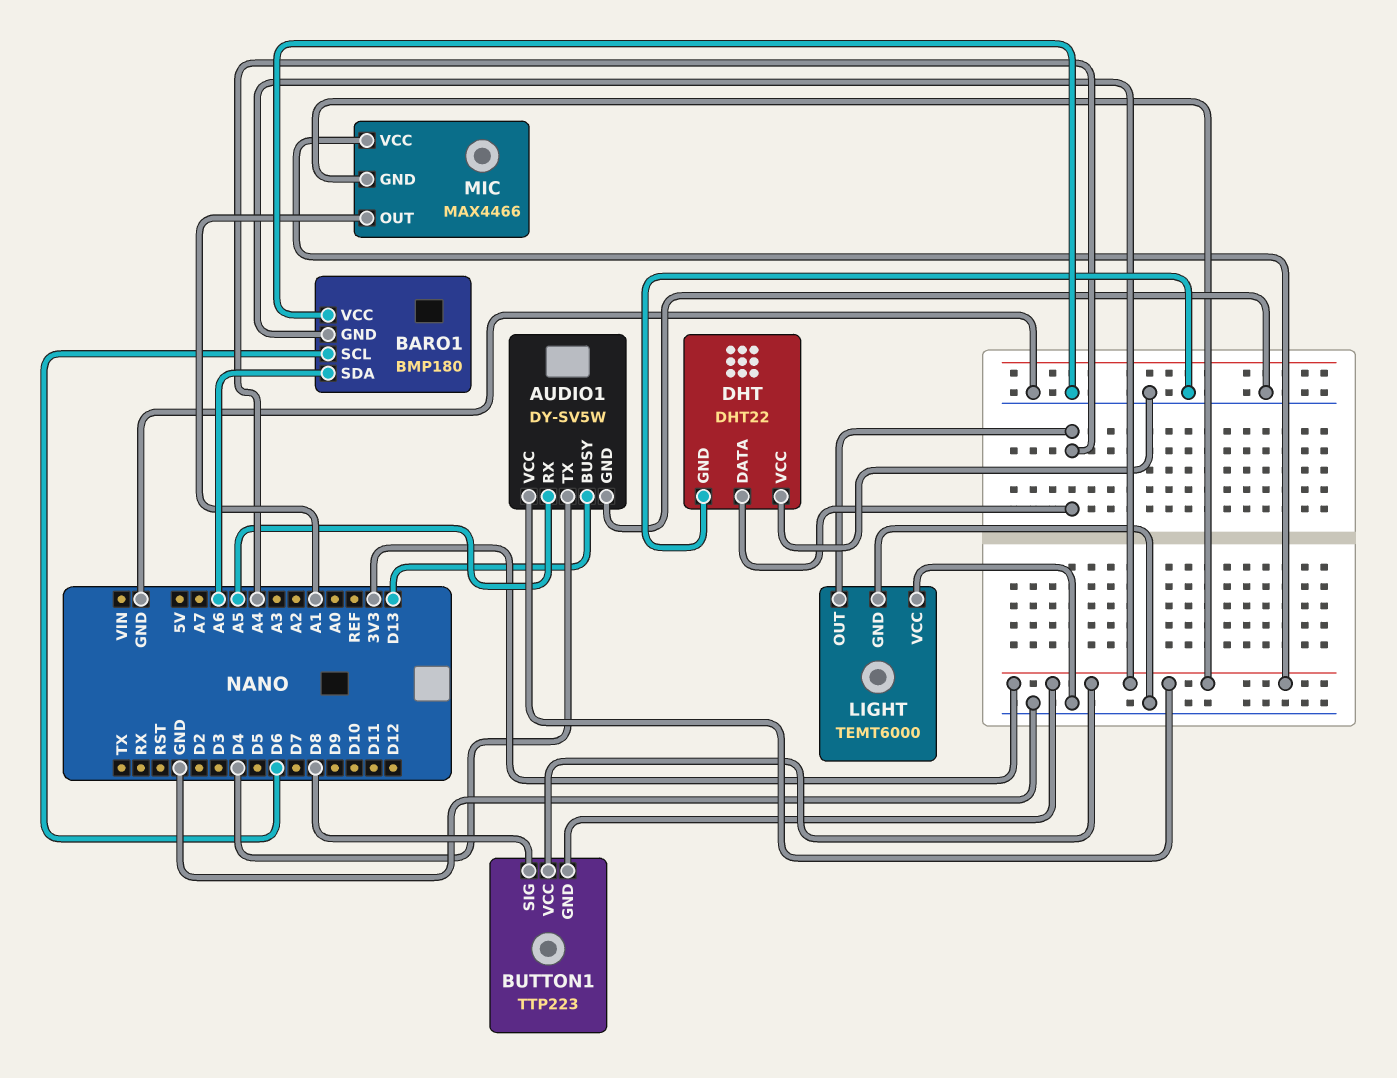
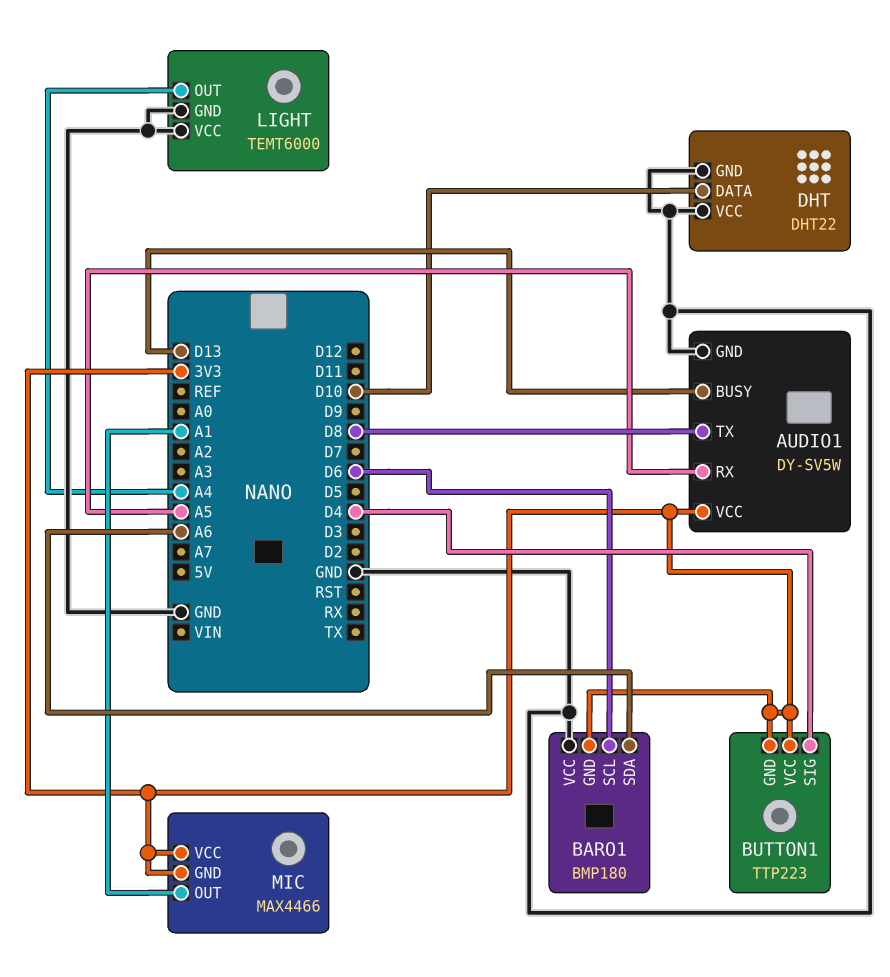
AUDIO1 pin TX: D4 -> D8
BUTTON1 pin SIG: D8 -> D4
DHT pin DATA: A4 -> D10

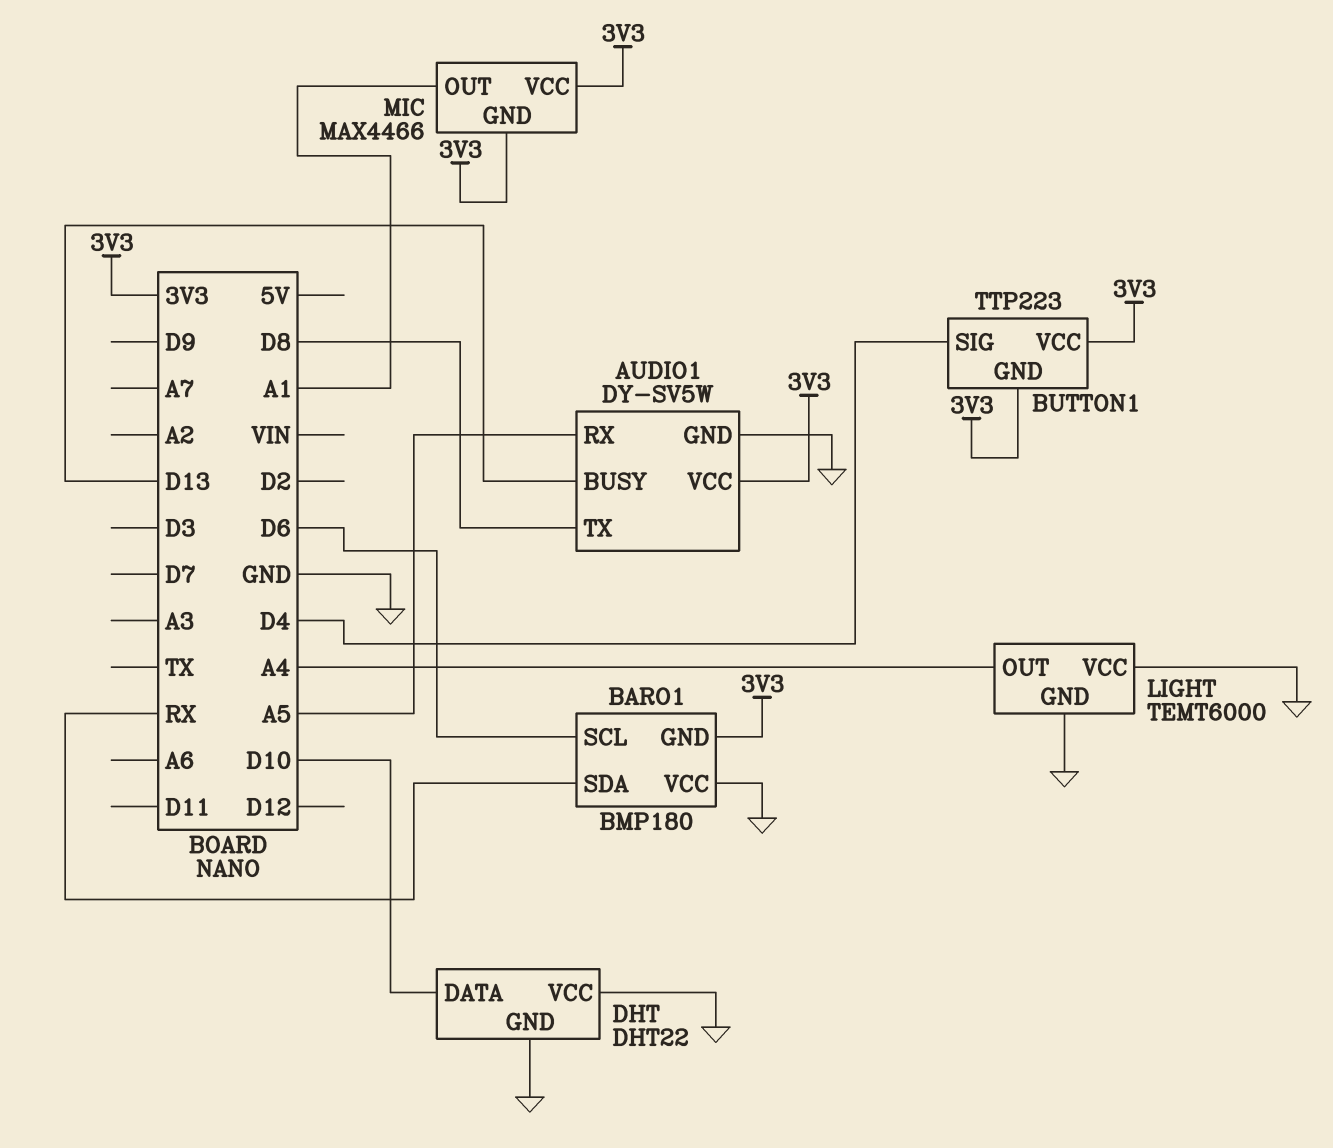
BARO1 pin SDA: A6 -> RX

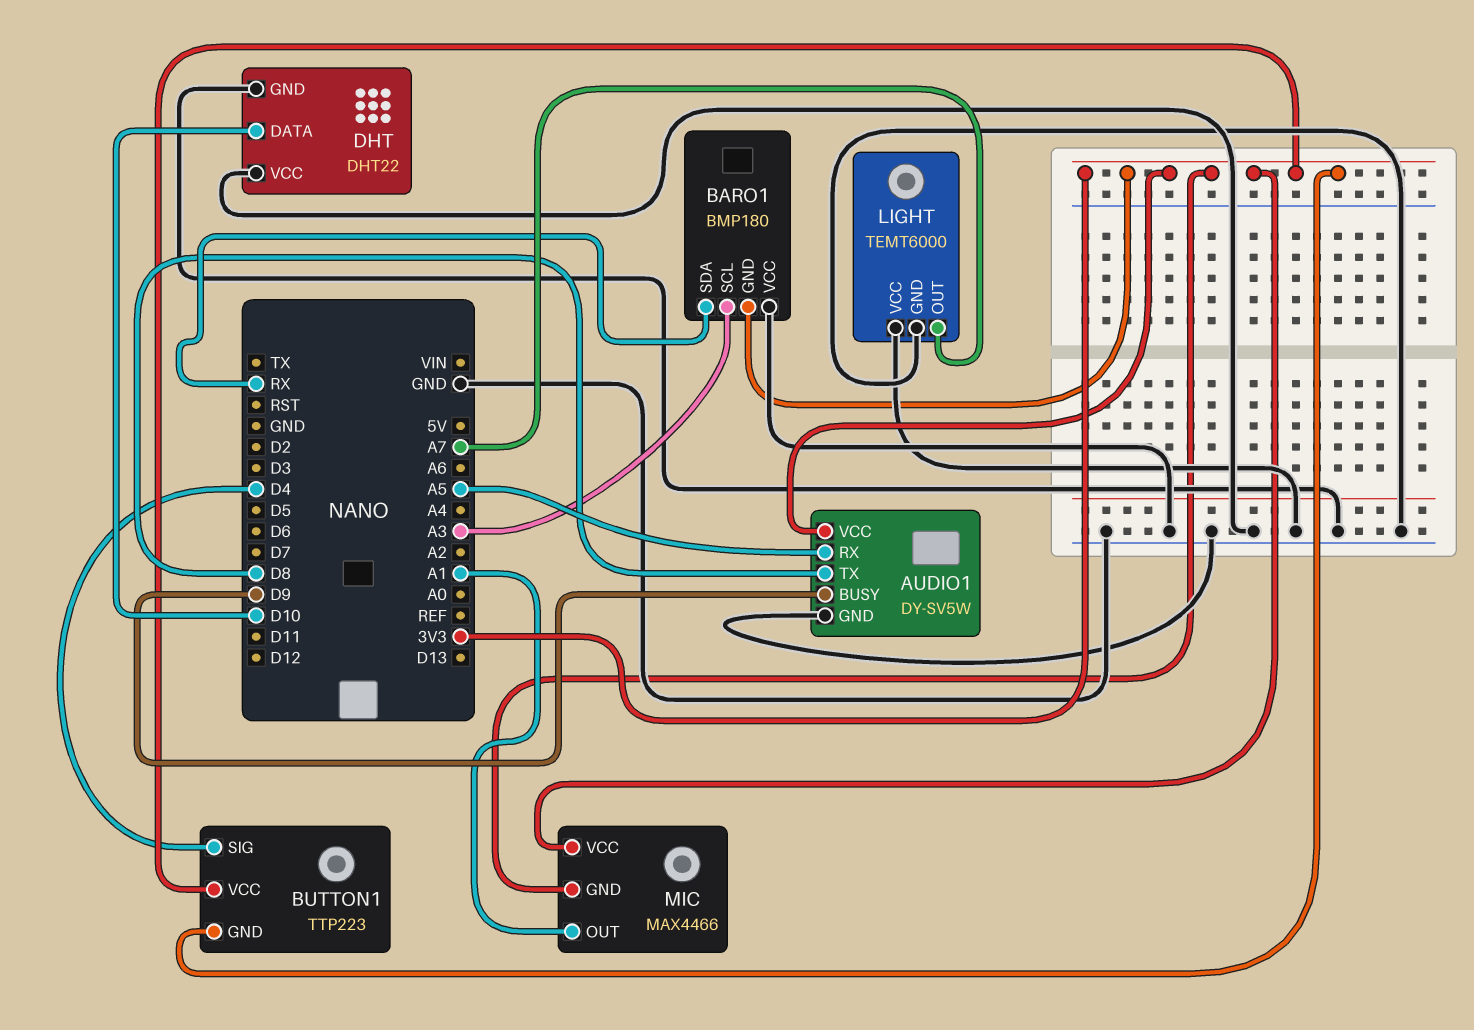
AUDIO1 pin BUSY: D13 -> D9
BARO1 pin SCL: D6 -> A3
LIGHT pin OUT: A4 -> A7

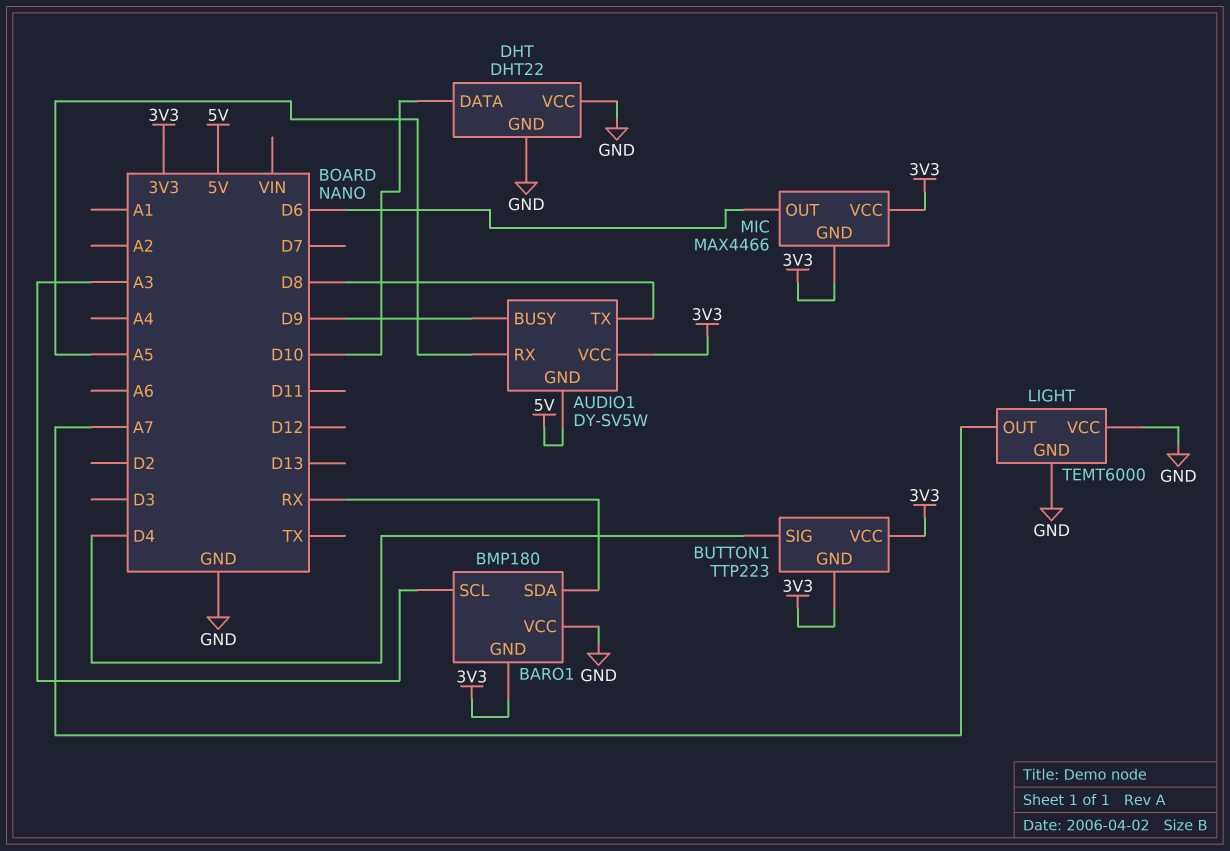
AUDIO1 pin GND: GND -> 5V
MIC pin OUT: A1 -> D6

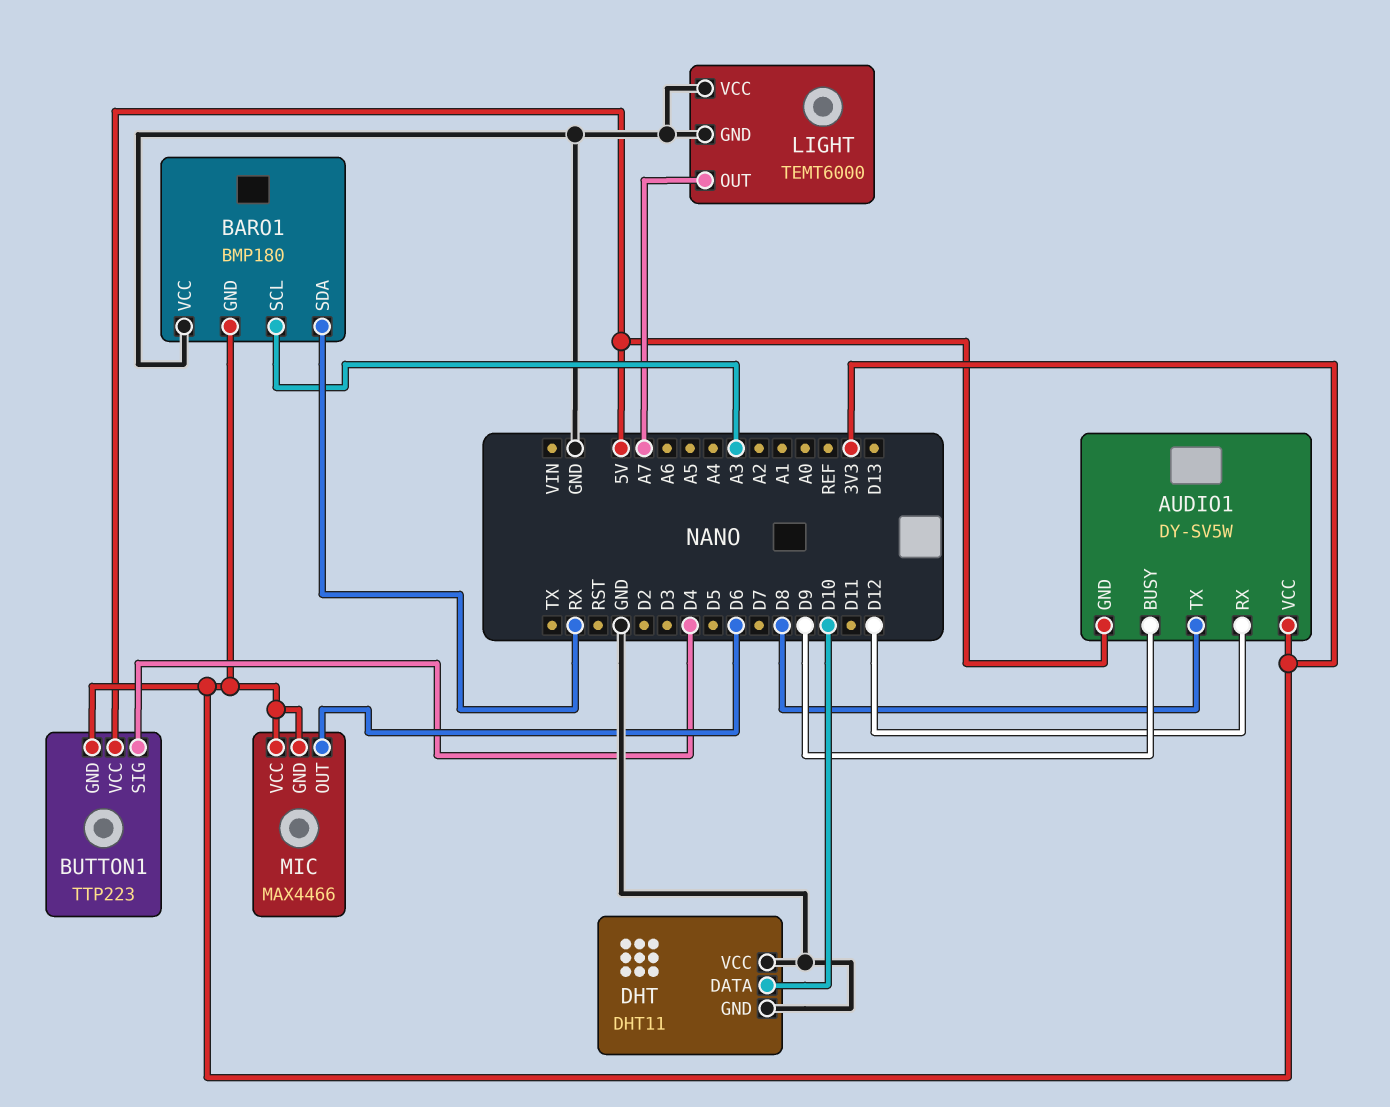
AUDIO1 pin RX: A5 -> D12
BUTTON1 pin VCC: 3V3 -> 5V
DHT: DHT22 -> DHT11

